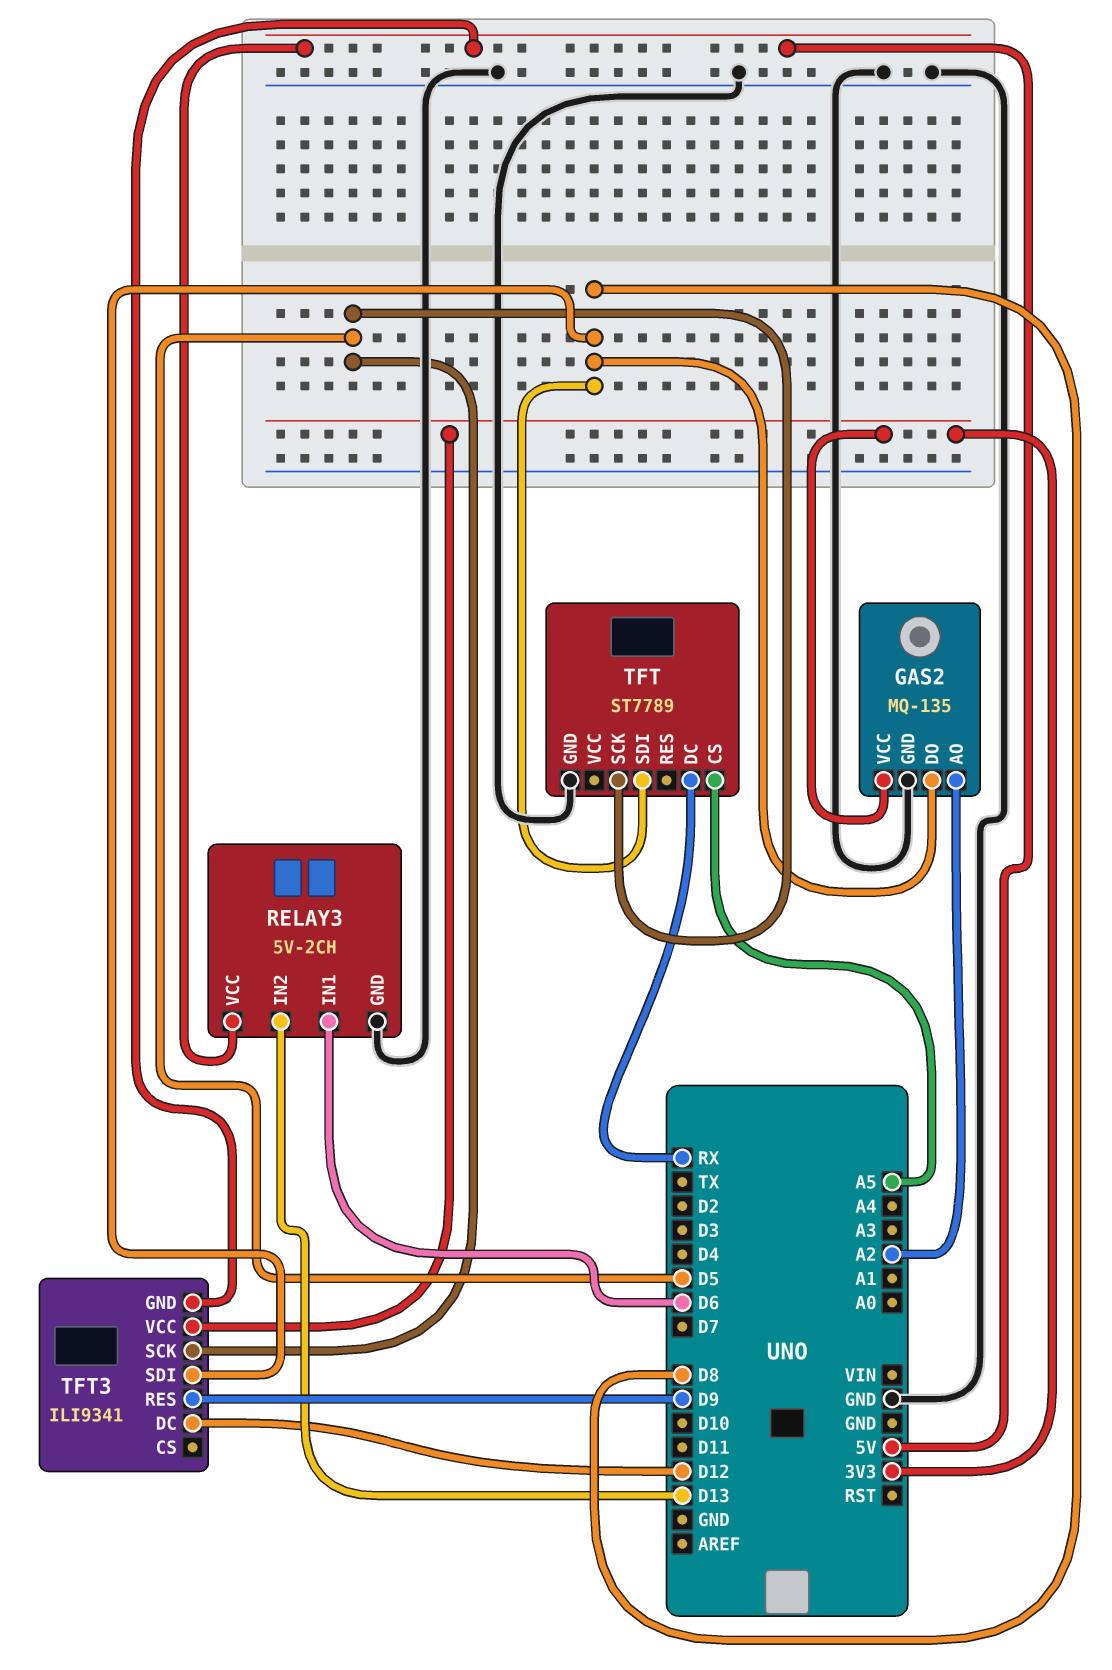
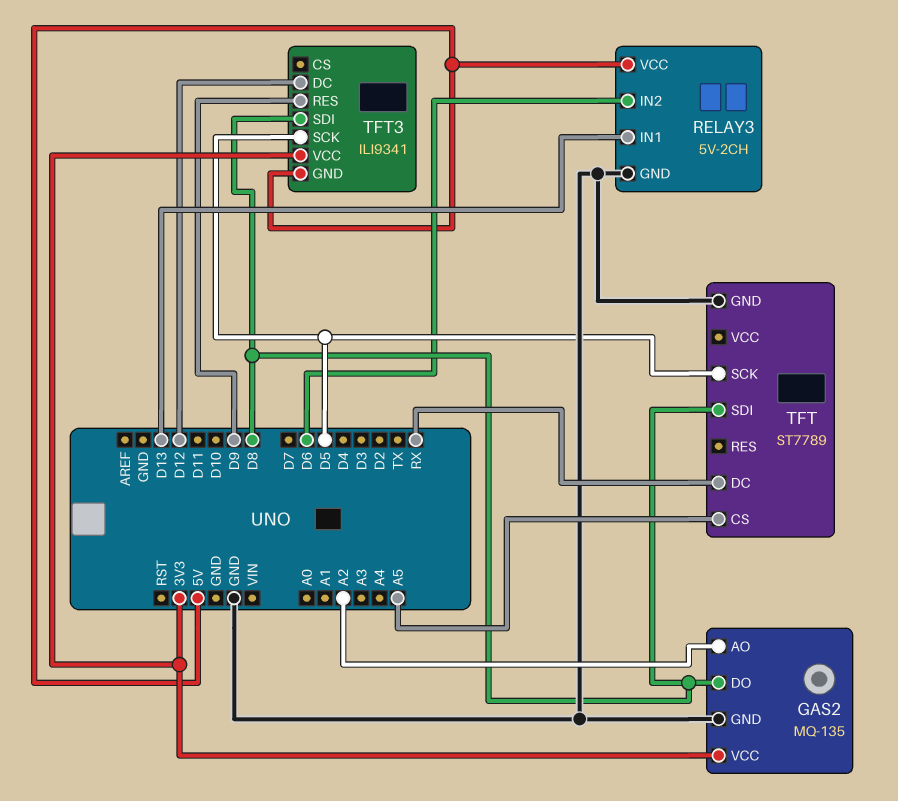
RELAY3 pin IN1: D6 -> D13
RELAY3 pin IN2: D13 -> D6

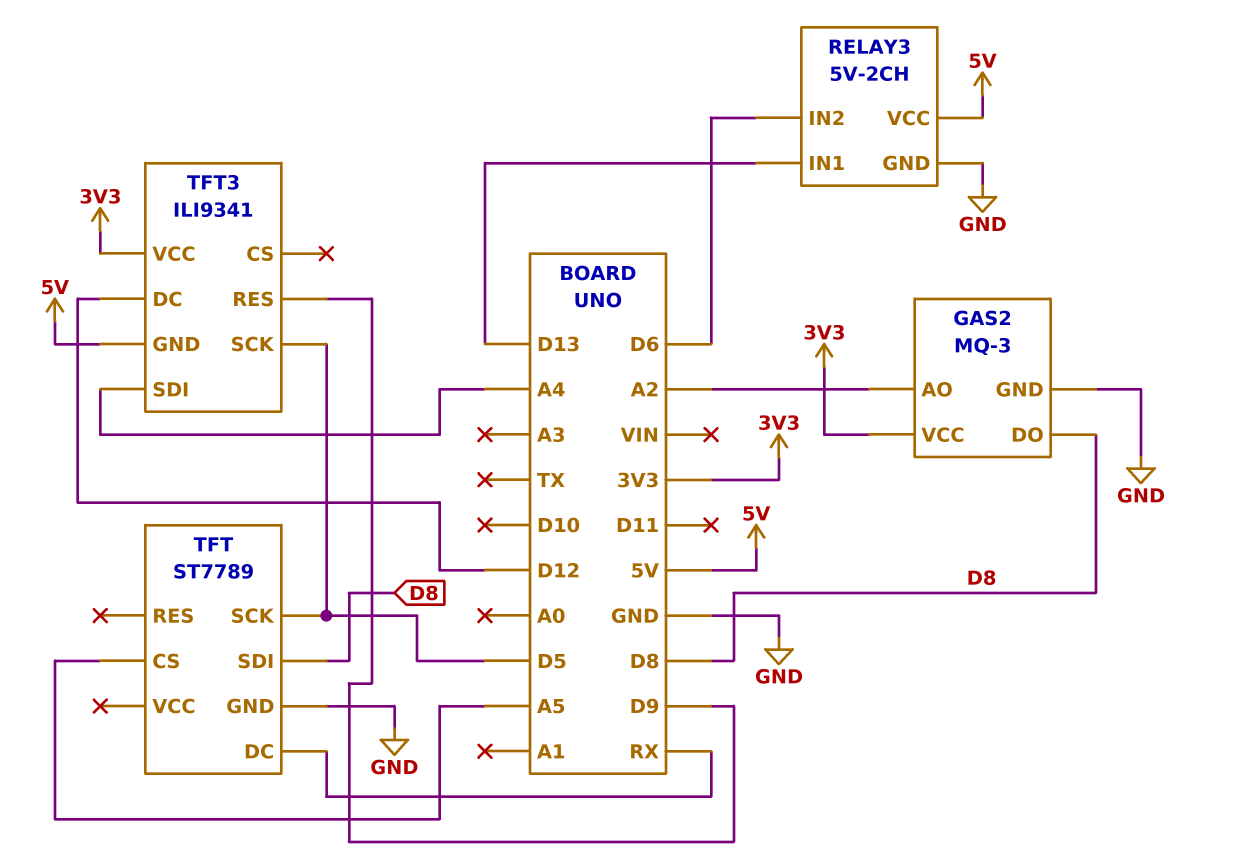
GAS2: MQ-135 -> MQ-3
TFT3 pin SDI: D8 -> A4

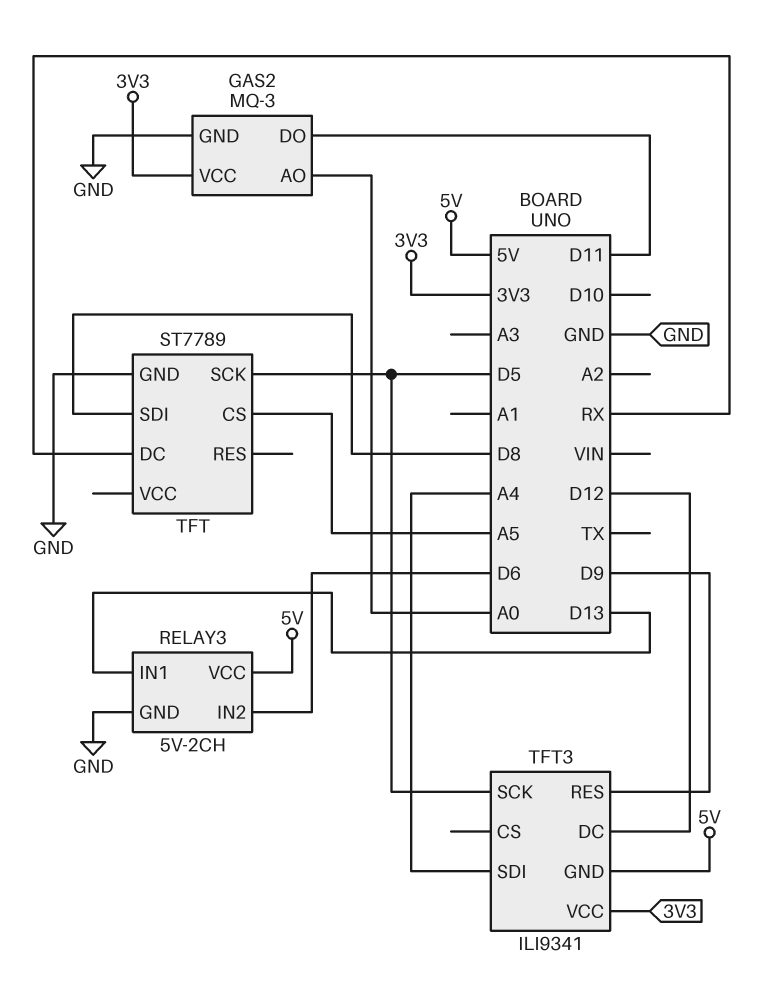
GAS2 pin AO: A2 -> A0
GAS2 pin DO: D8 -> D11

